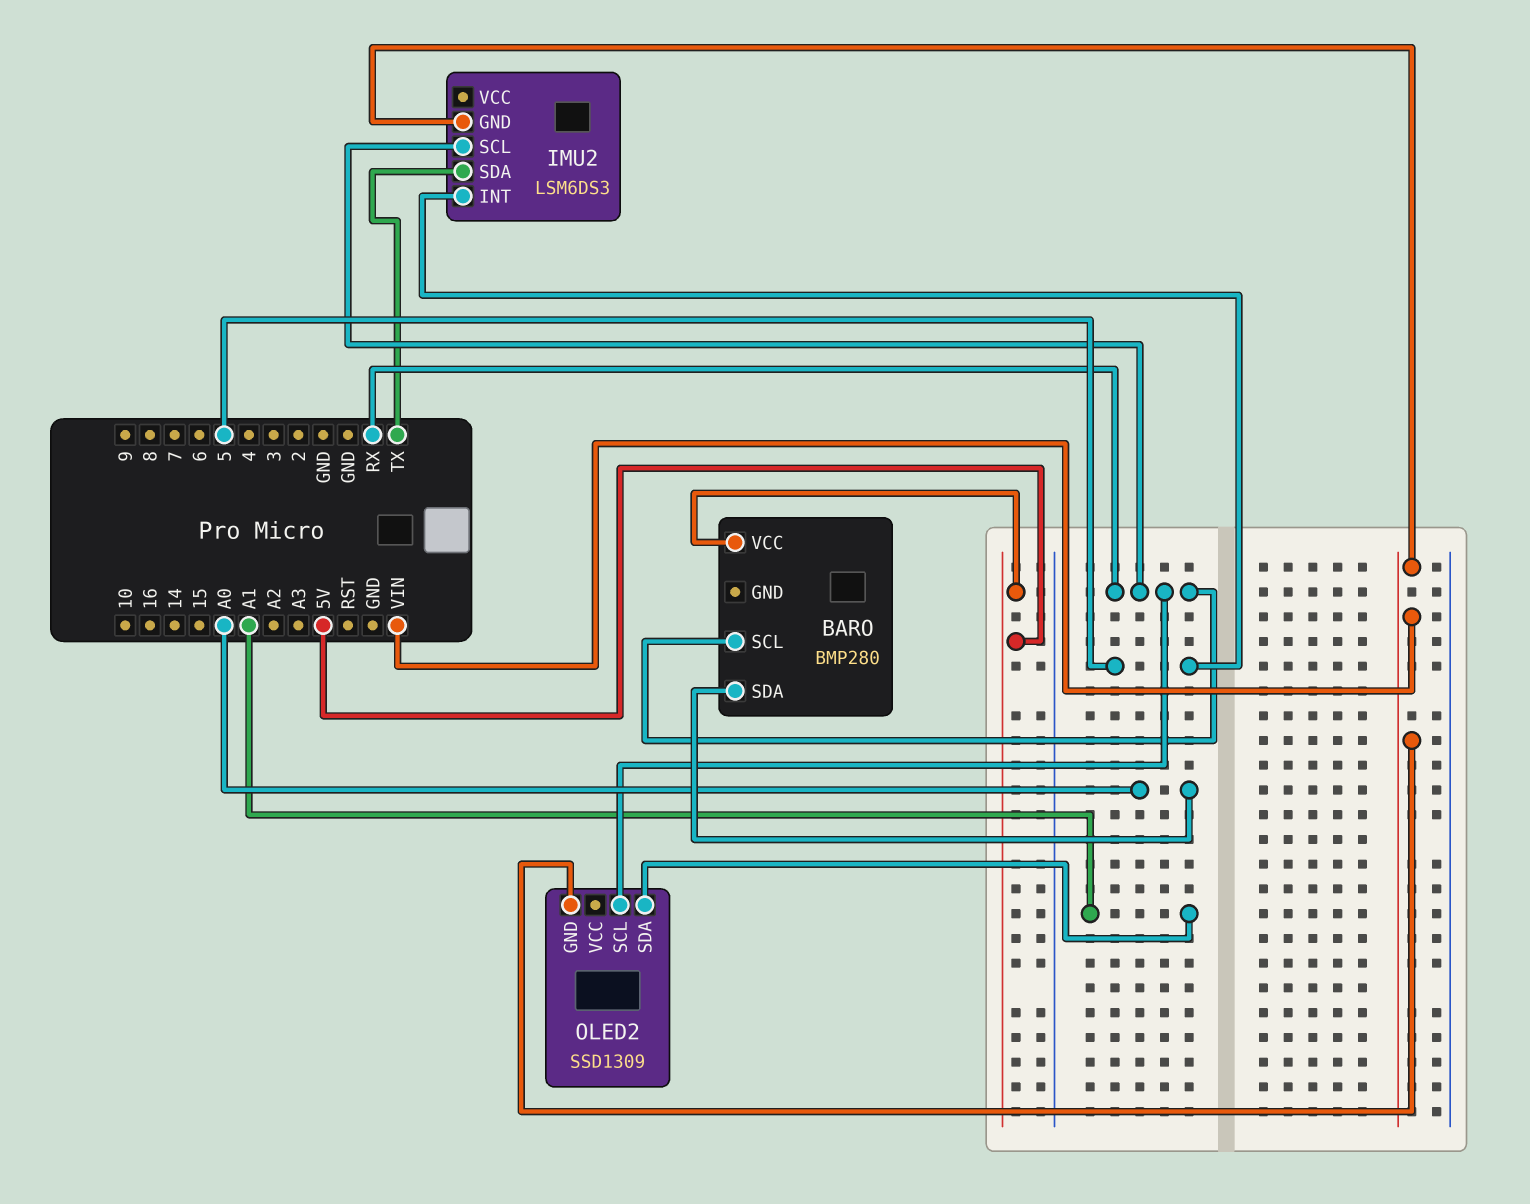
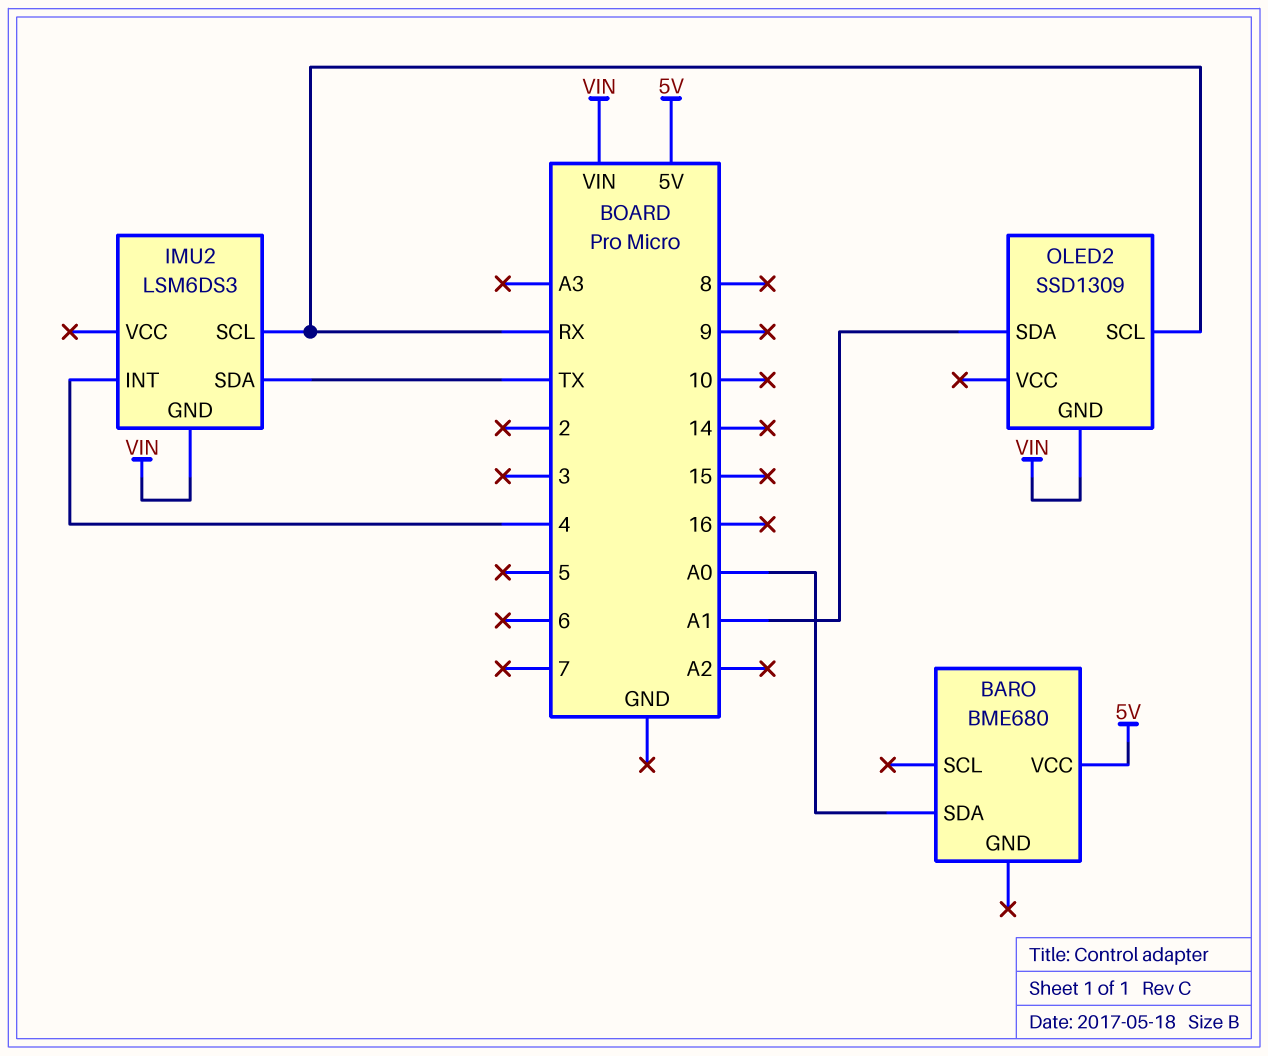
BARO: BMP280 -> BME680
BARO pin SCL: RX -> none
IMU2 pin INT: 5 -> 4

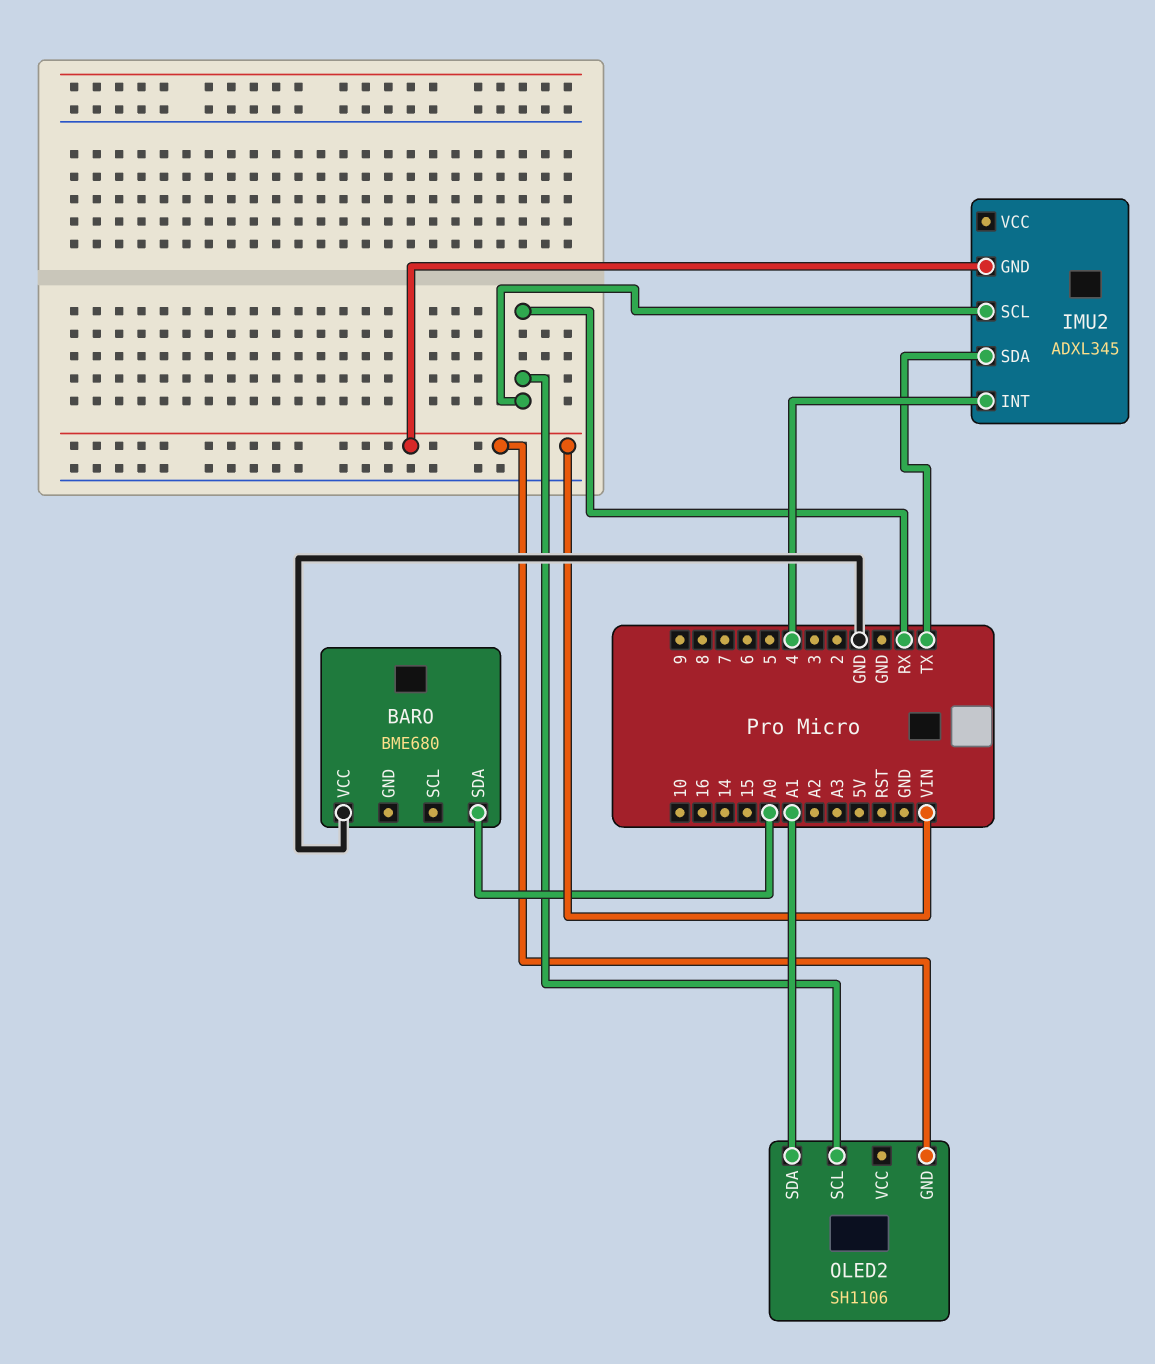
BARO pin VCC: 5V -> GND
IMU2: LSM6DS3 -> ADXL345
OLED2: SSD1309 -> SH1106

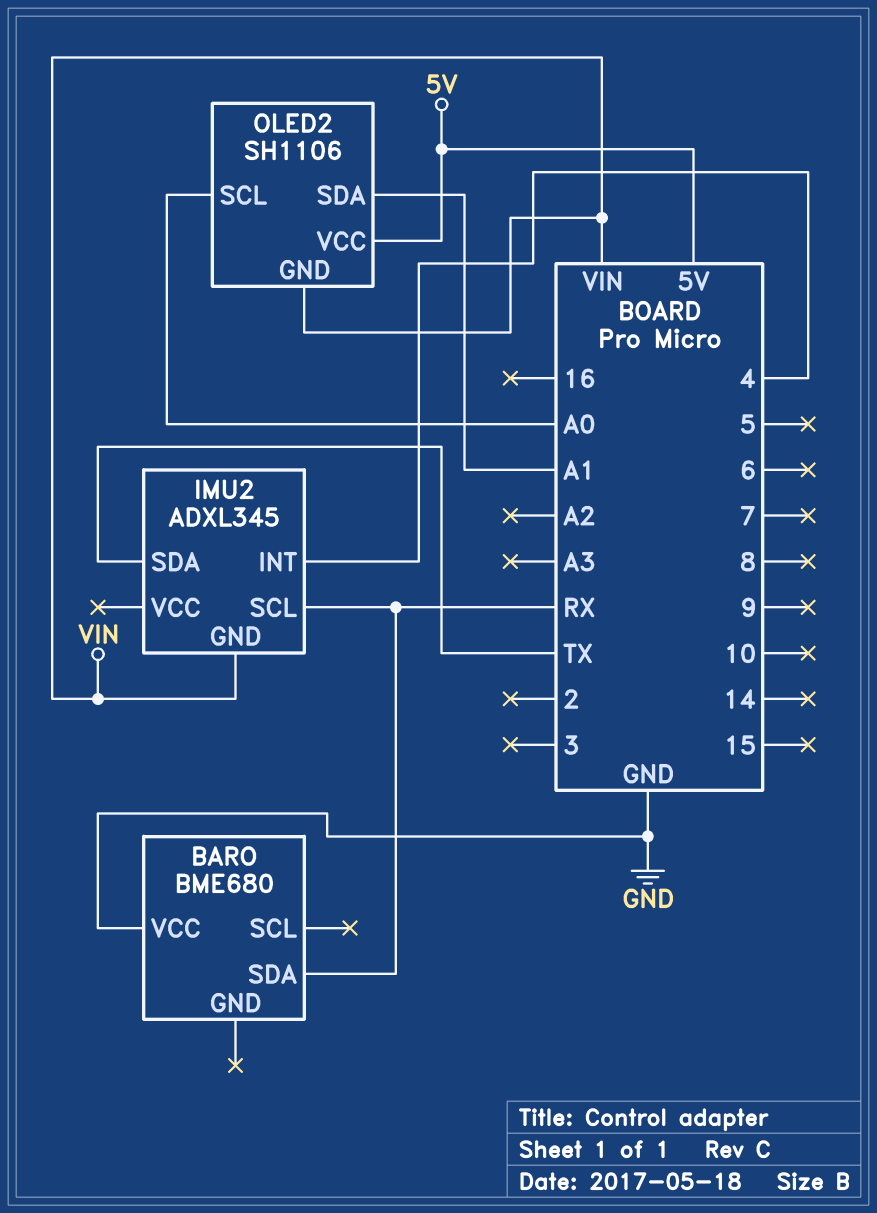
BARO pin SDA: A0 -> RX
OLED2 pin SCL: RX -> A0
OLED2 pin VCC: none -> 5V

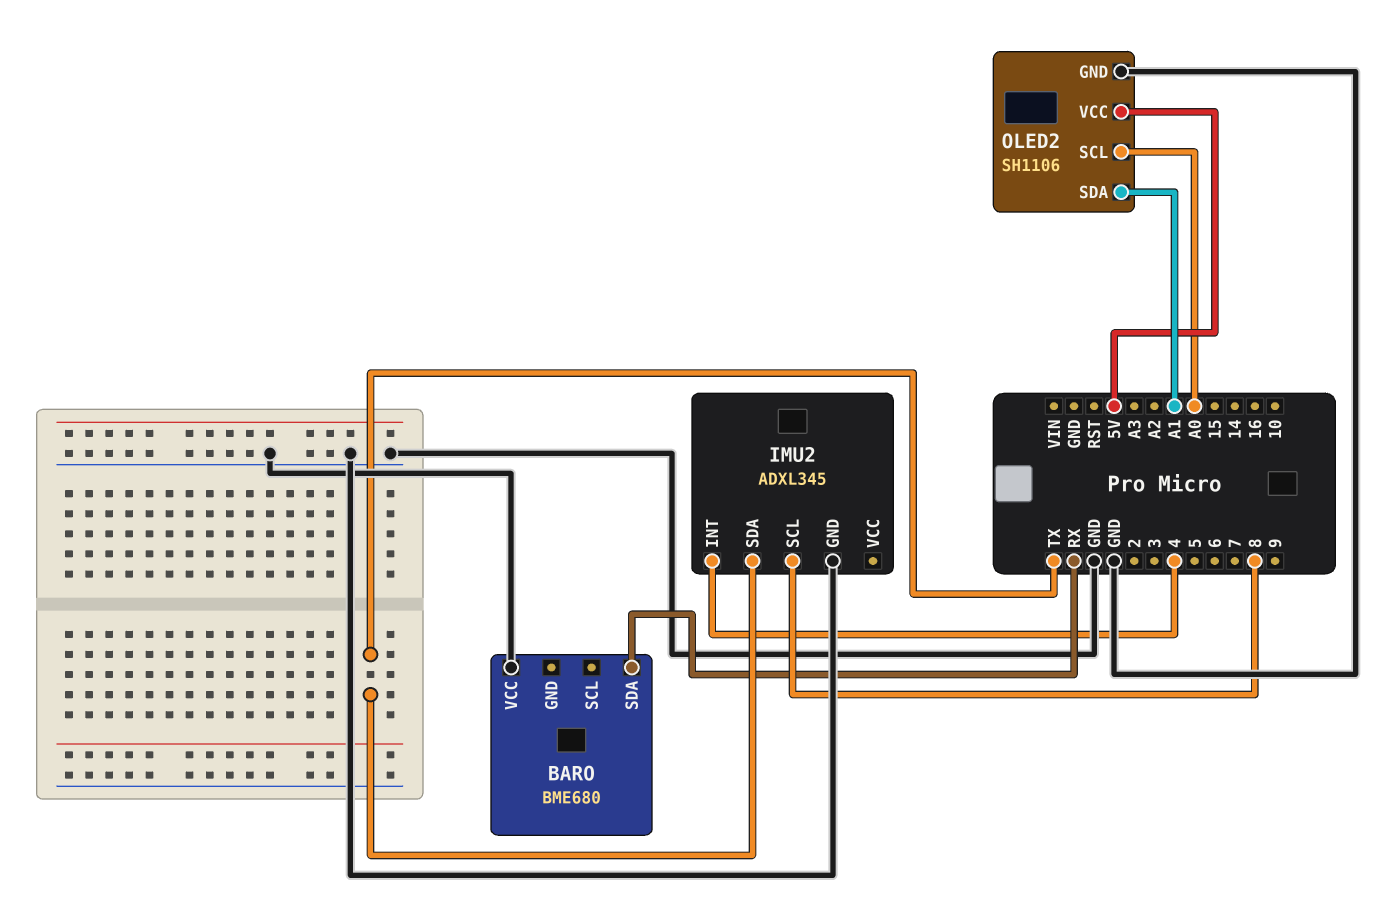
IMU2 pin GND: VIN -> GND
IMU2 pin SCL: RX -> 8
OLED2 pin GND: VIN -> GND

